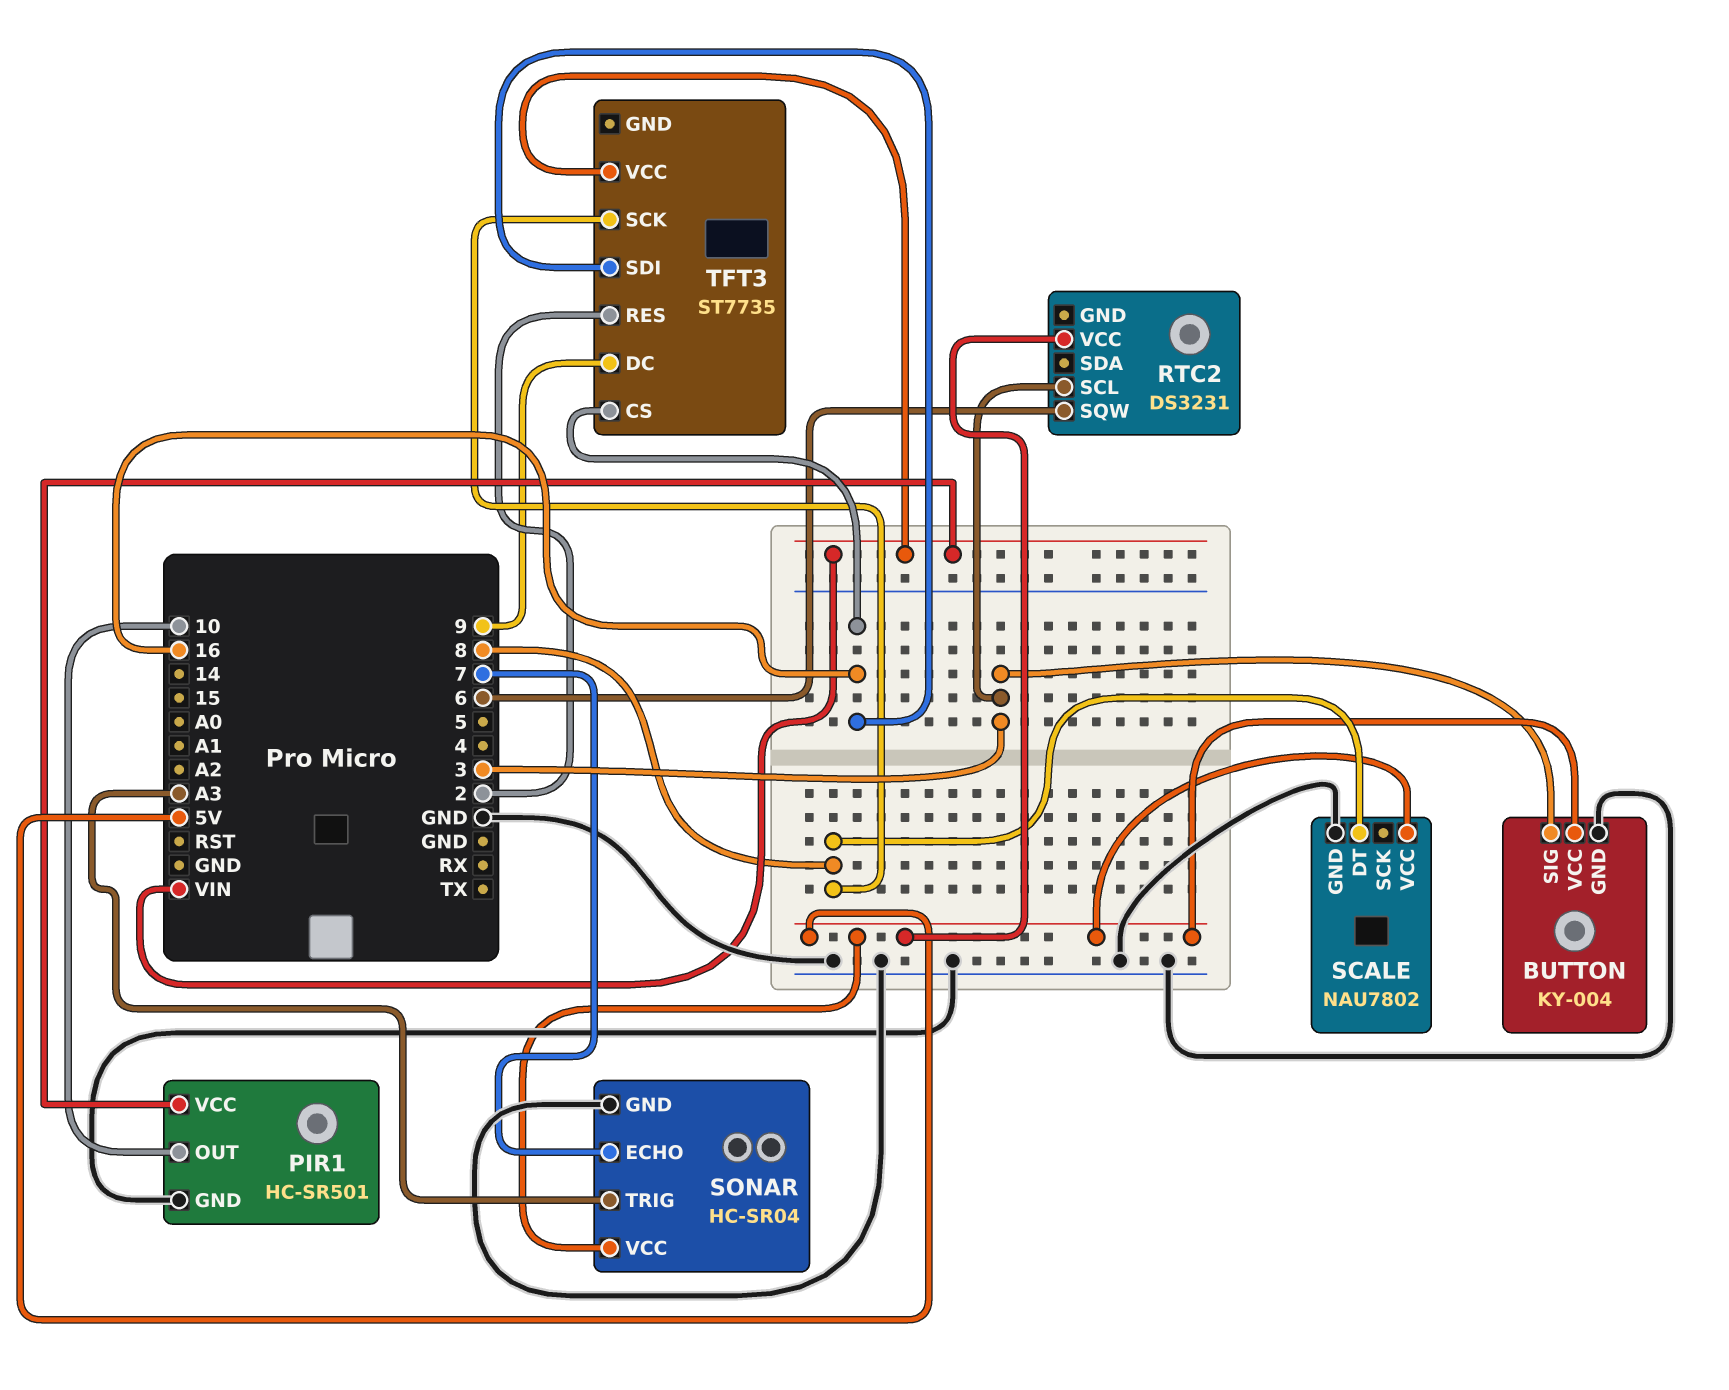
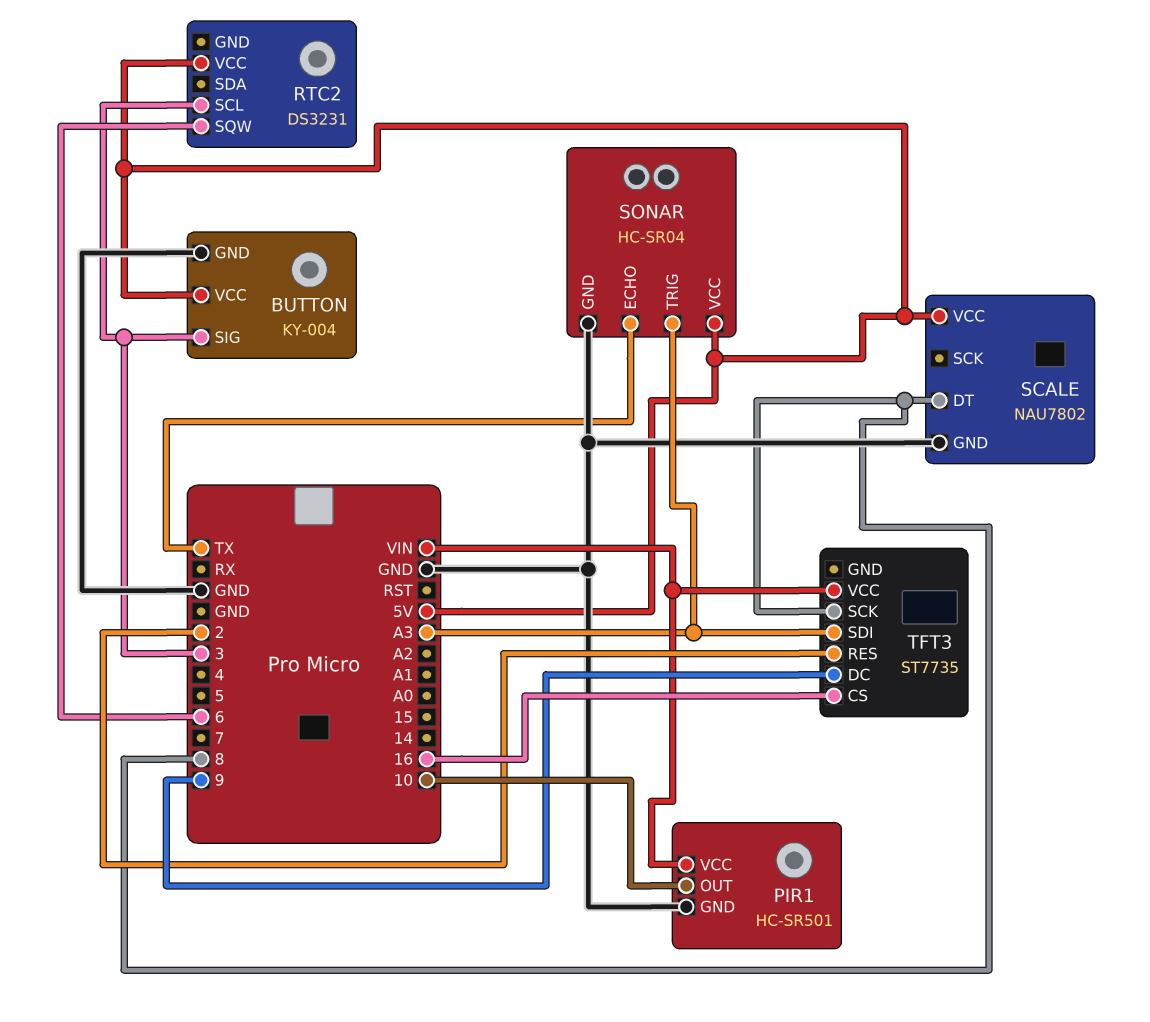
SONAR pin ECHO: 7 -> TX
TFT3 pin SDI: 16 -> A3

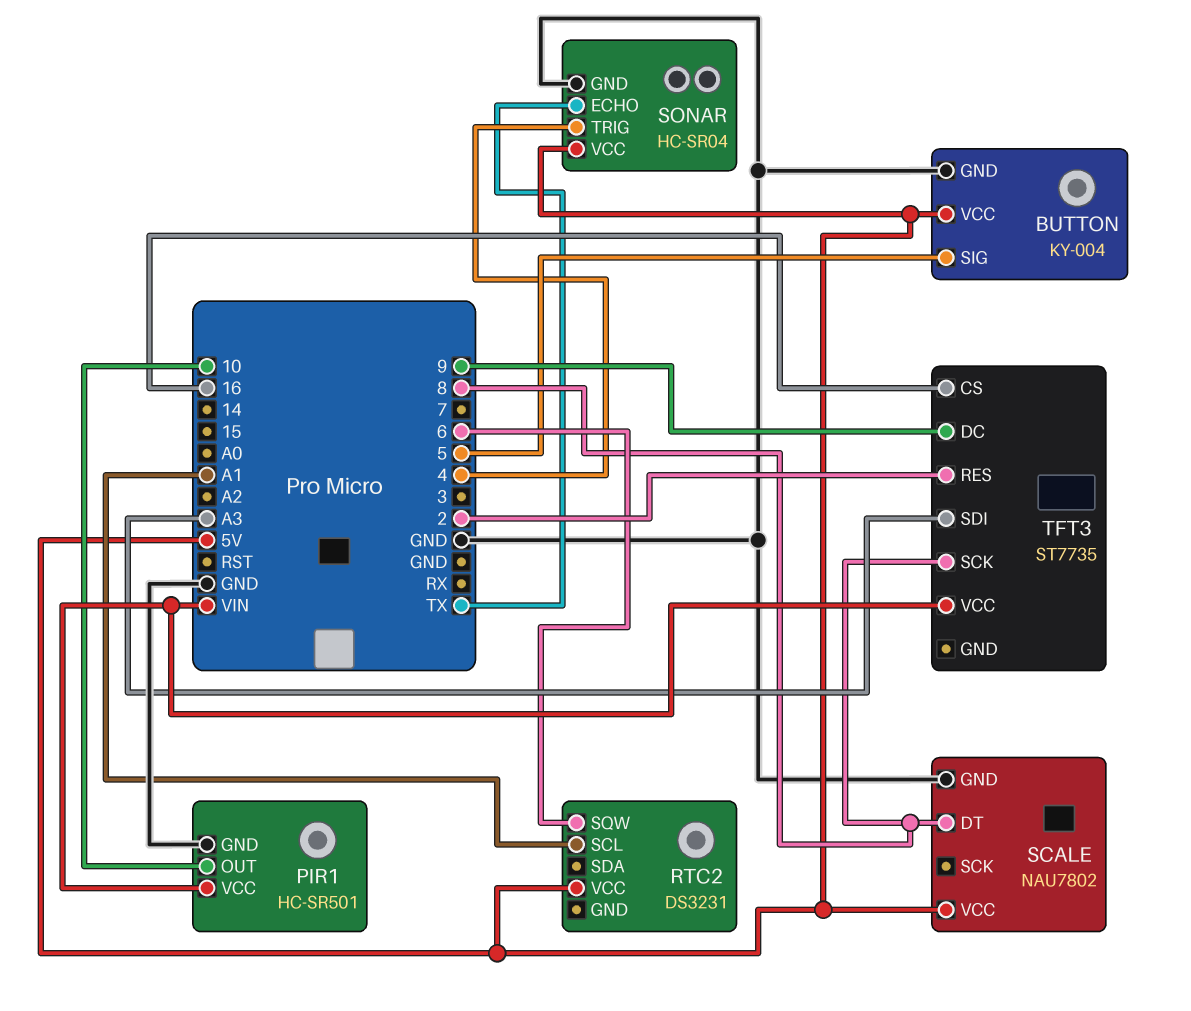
BUTTON pin SIG: 3 -> 5
RTC2 pin SCL: 3 -> A1
SONAR pin TRIG: A3 -> 4

